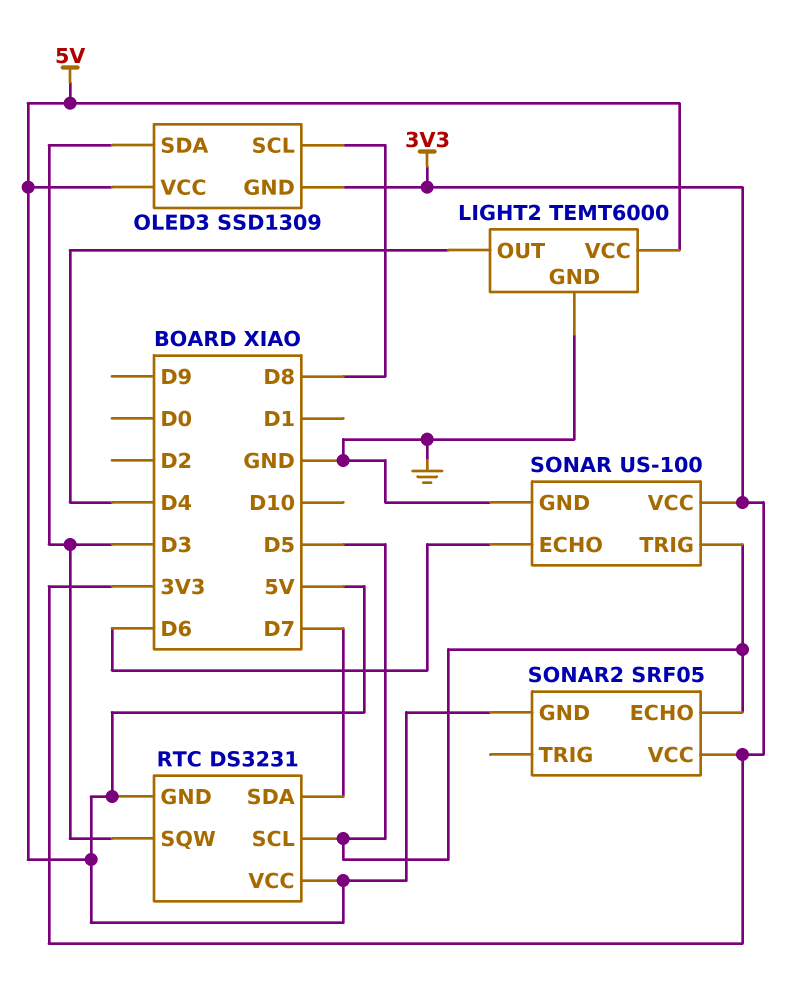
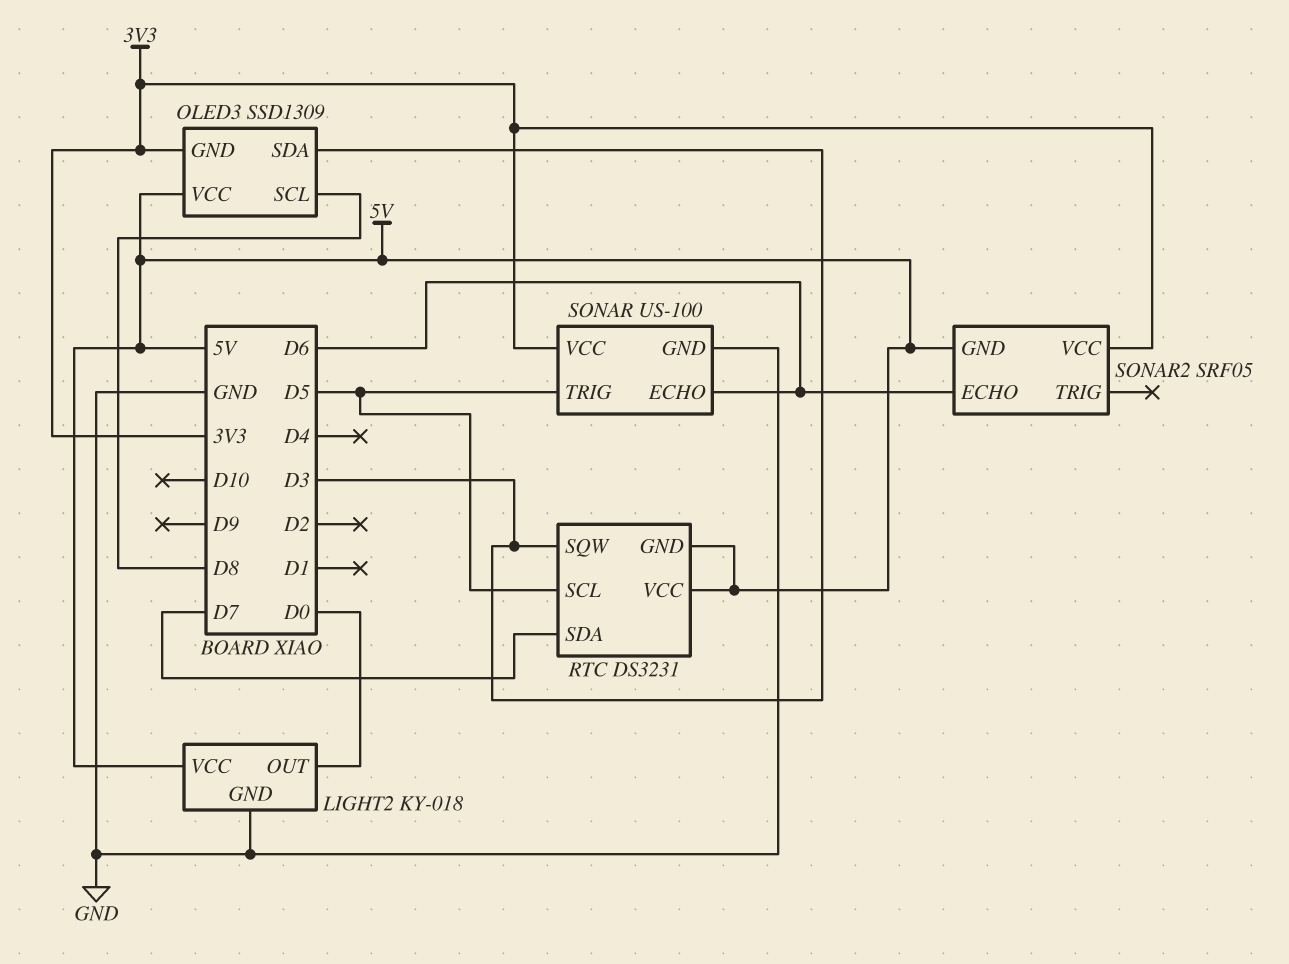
LIGHT2: TEMT6000 -> KY-018
LIGHT2 pin OUT: D4 -> D0
SONAR2 pin ECHO: D5 -> D6

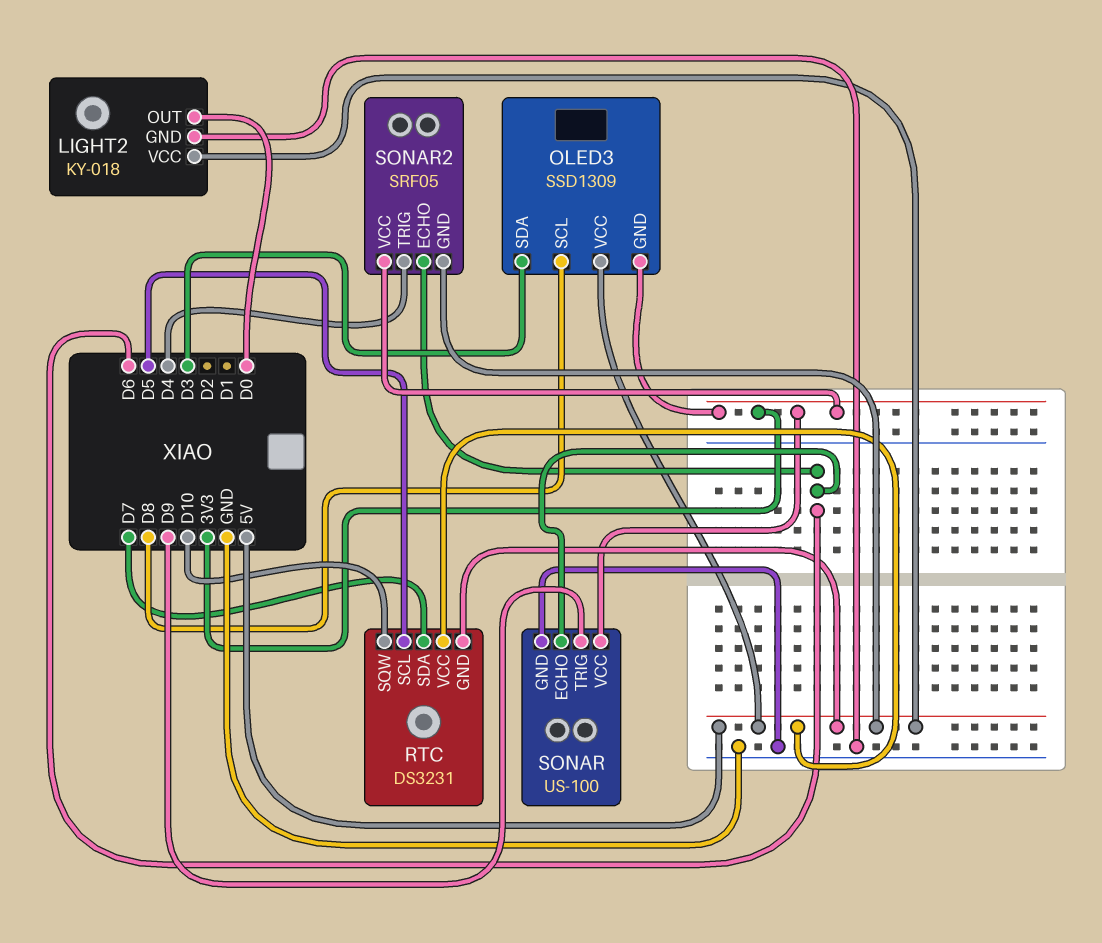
RTC pin SQW: D3 -> D10
SONAR pin TRIG: D5 -> D9
SONAR2 pin TRIG: none -> D4

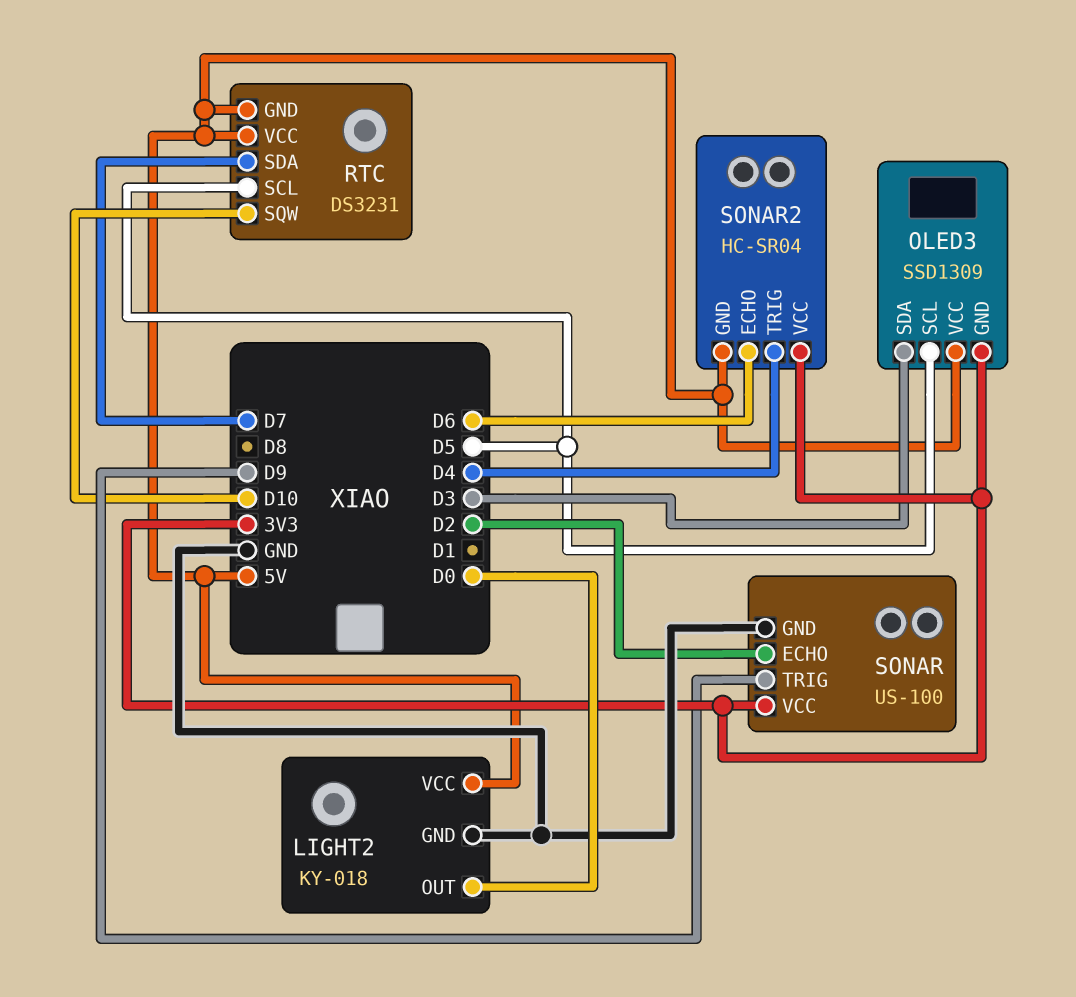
OLED3 pin SCL: D8 -> D5
SONAR pin ECHO: D6 -> D2
SONAR2: SRF05 -> HC-SR04

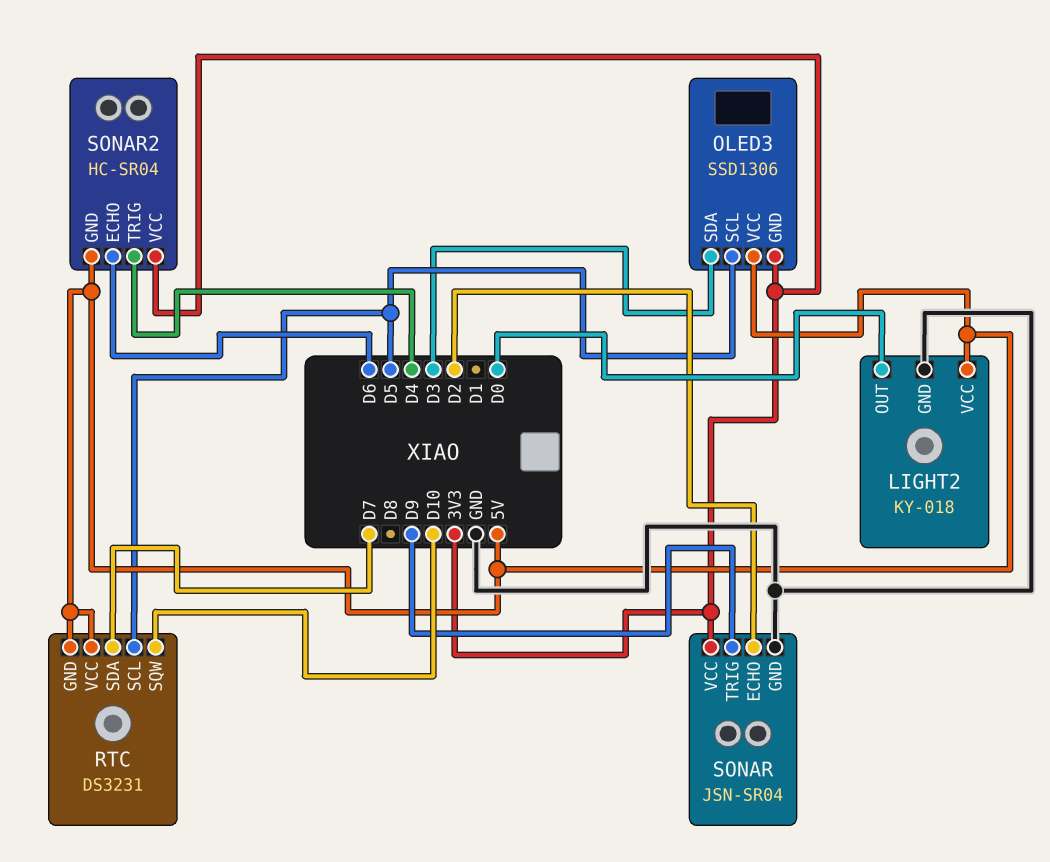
OLED3: SSD1309 -> SSD1306
SONAR: US-100 -> JSN-SR04

